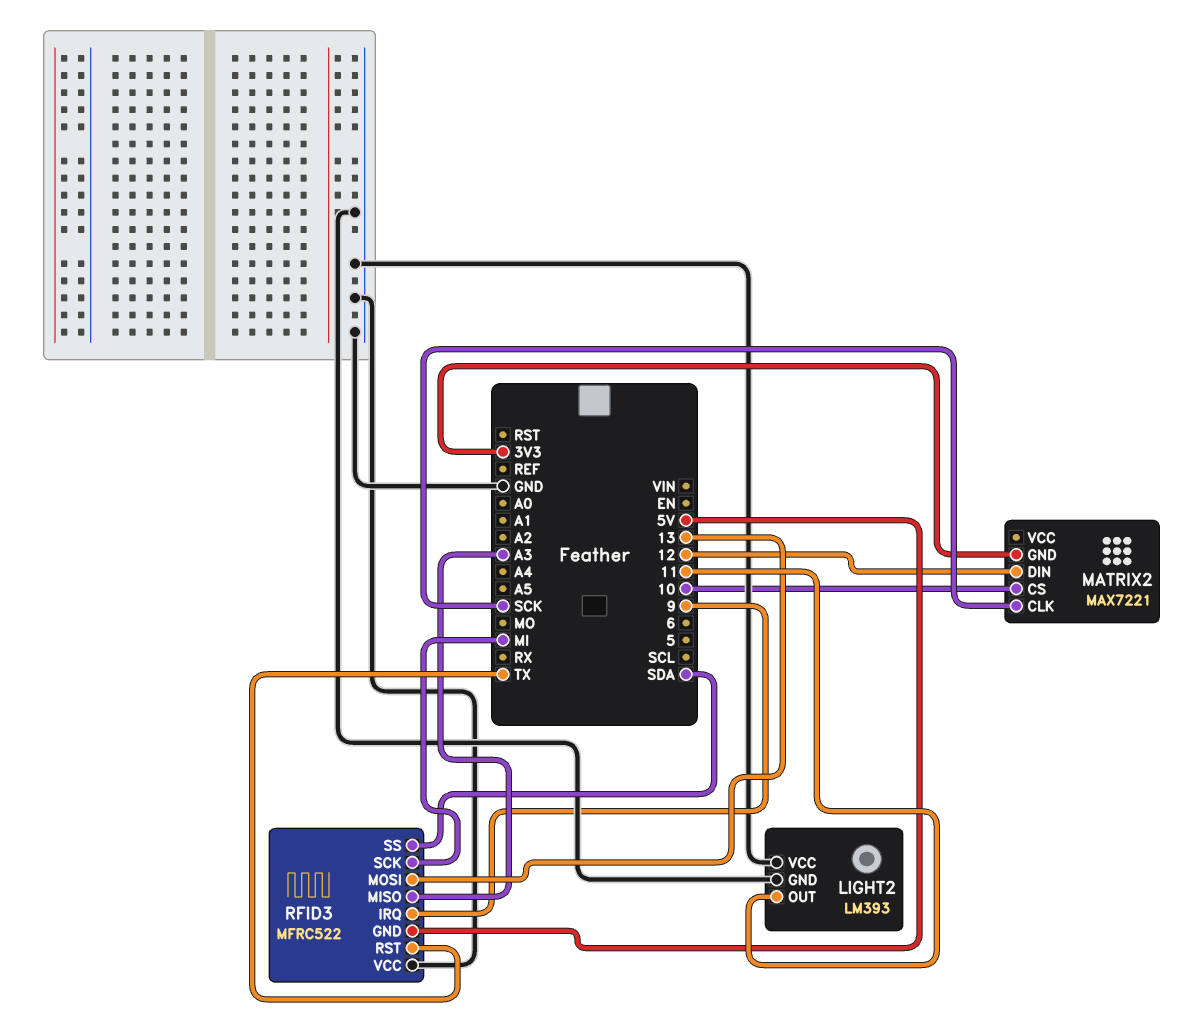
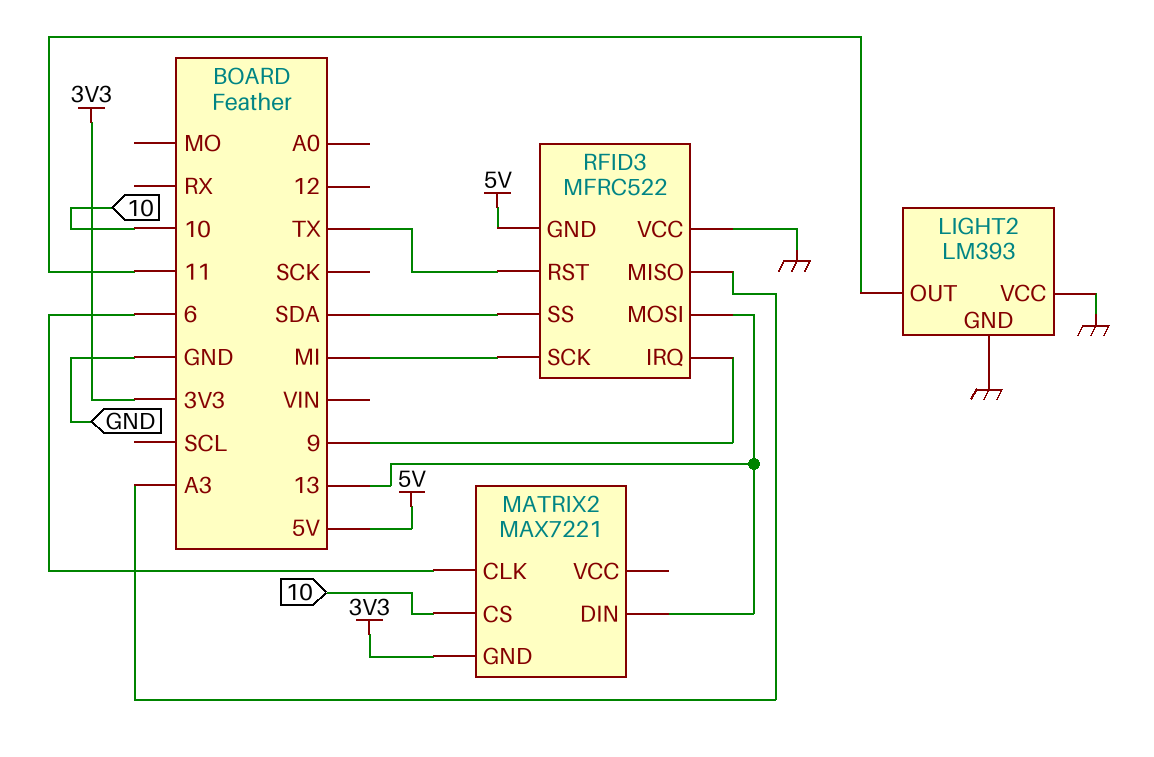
MATRIX2 pin CLK: SCK -> 6
MATRIX2 pin DIN: 12 -> 13

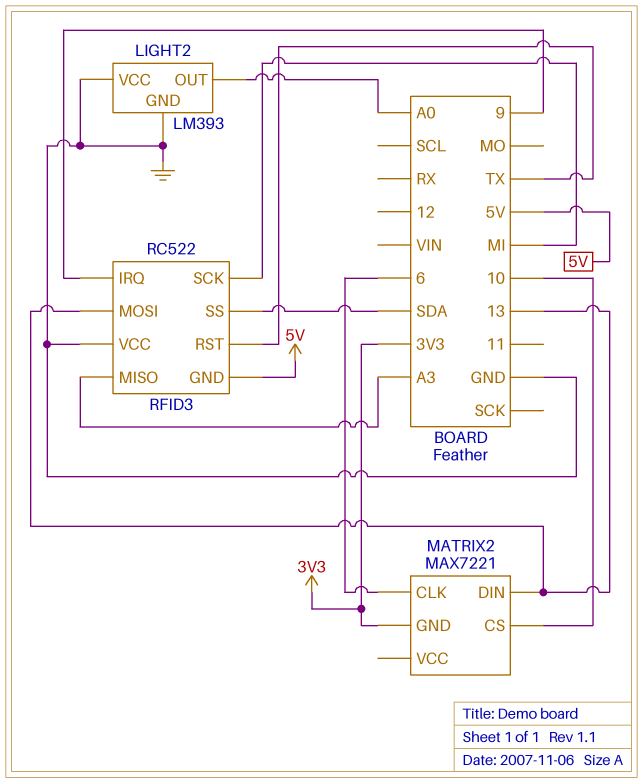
LIGHT2 pin OUT: 11 -> A0
RFID3: MFRC522 -> RC522

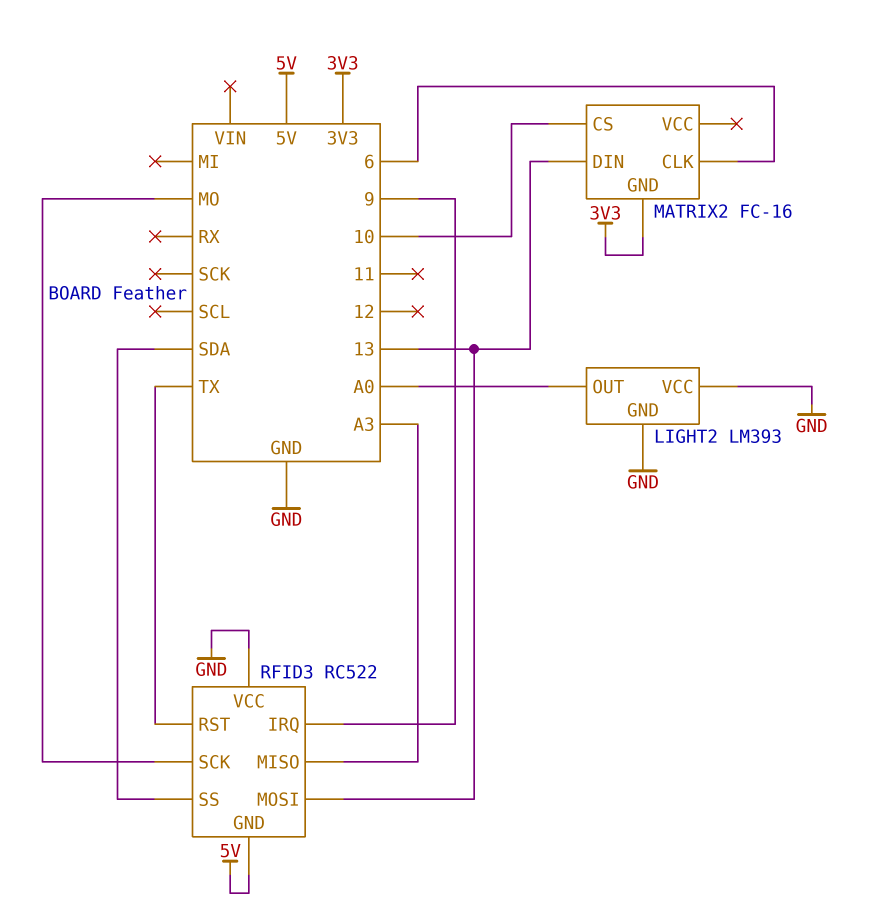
MATRIX2: MAX7221 -> FC-16
RFID3 pin SCK: MI -> MO

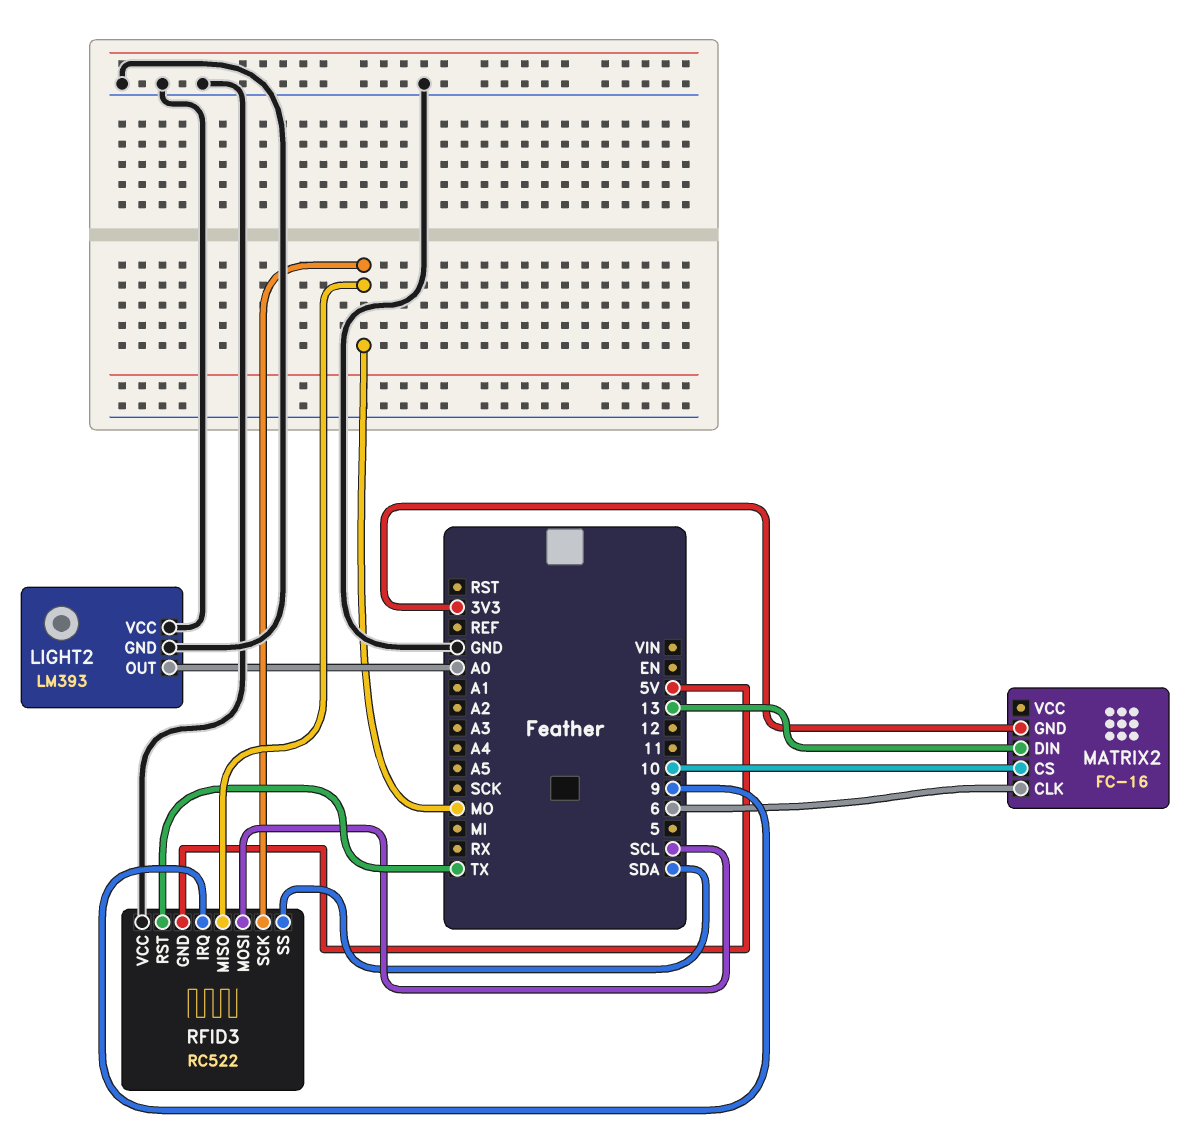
RFID3 pin MISO: A3 -> MO
RFID3 pin MOSI: 13 -> SCL

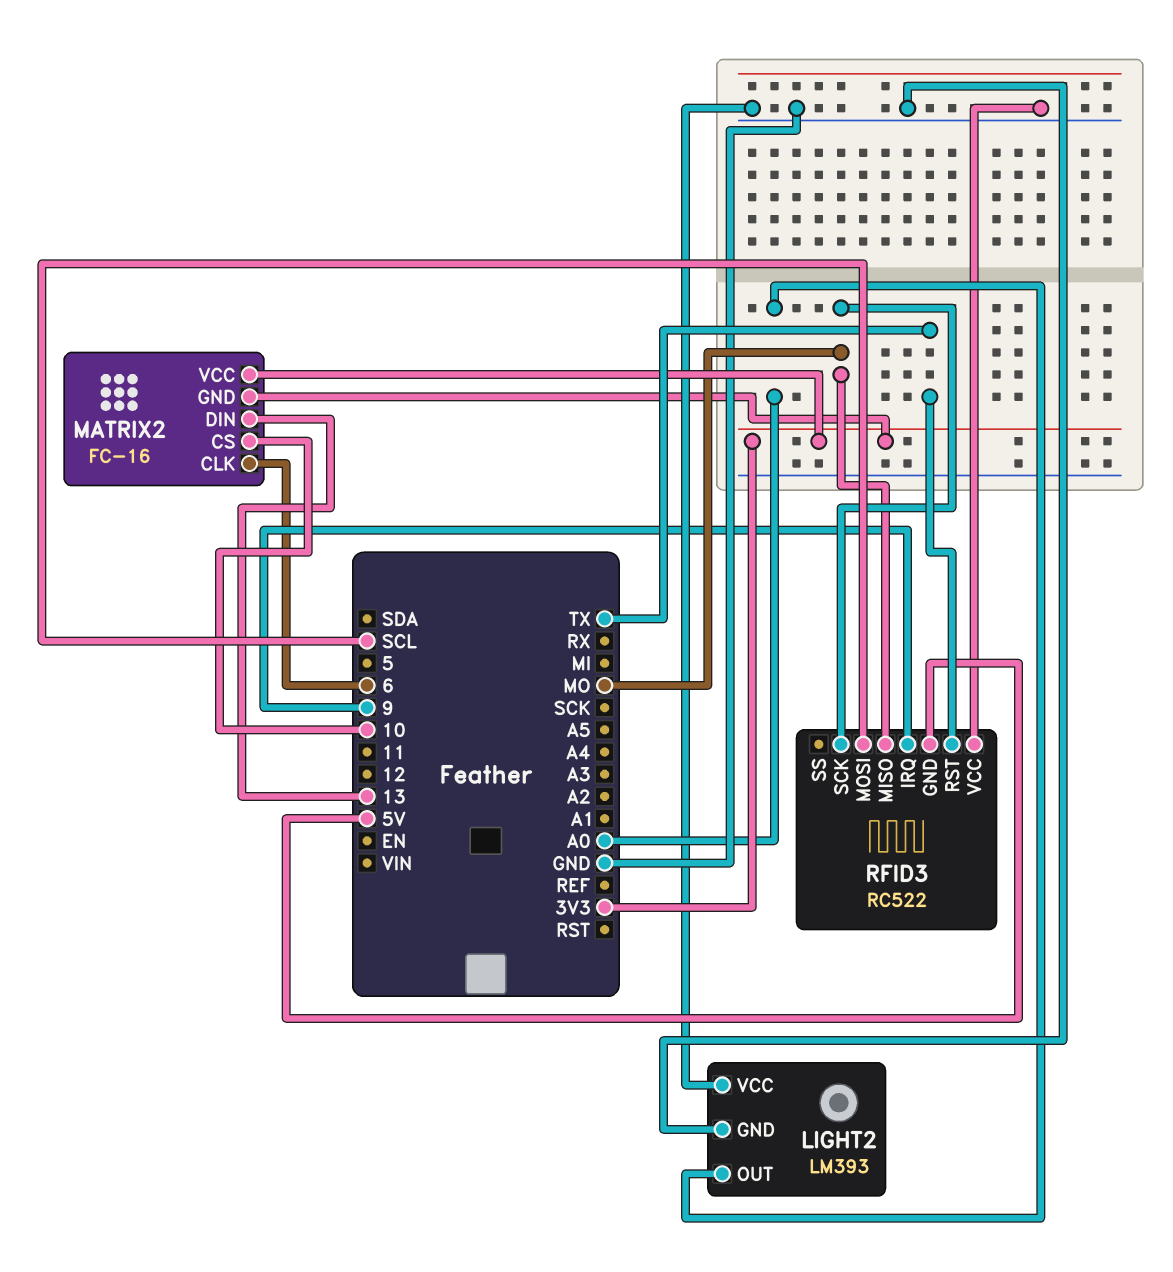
MATRIX2 pin VCC: none -> 3V3
RFID3 pin SS: SDA -> none

